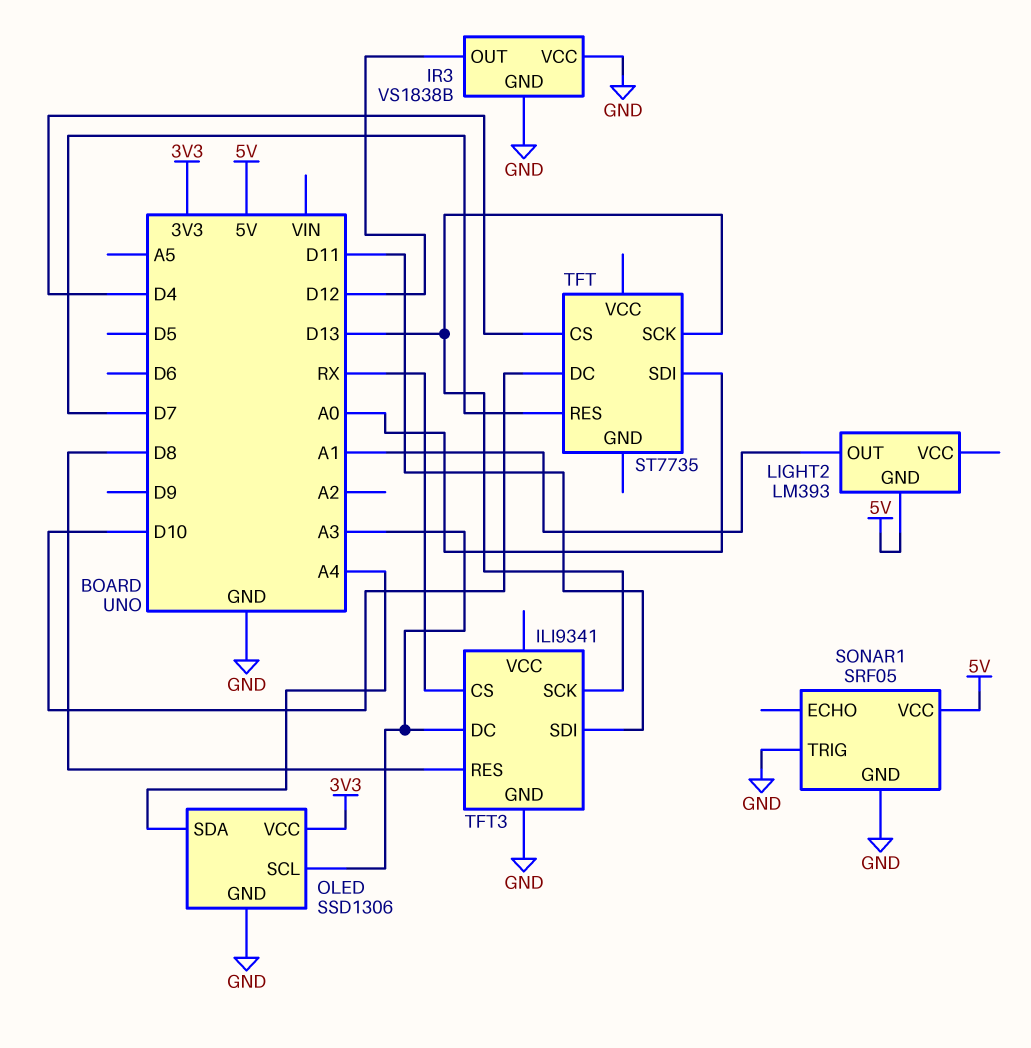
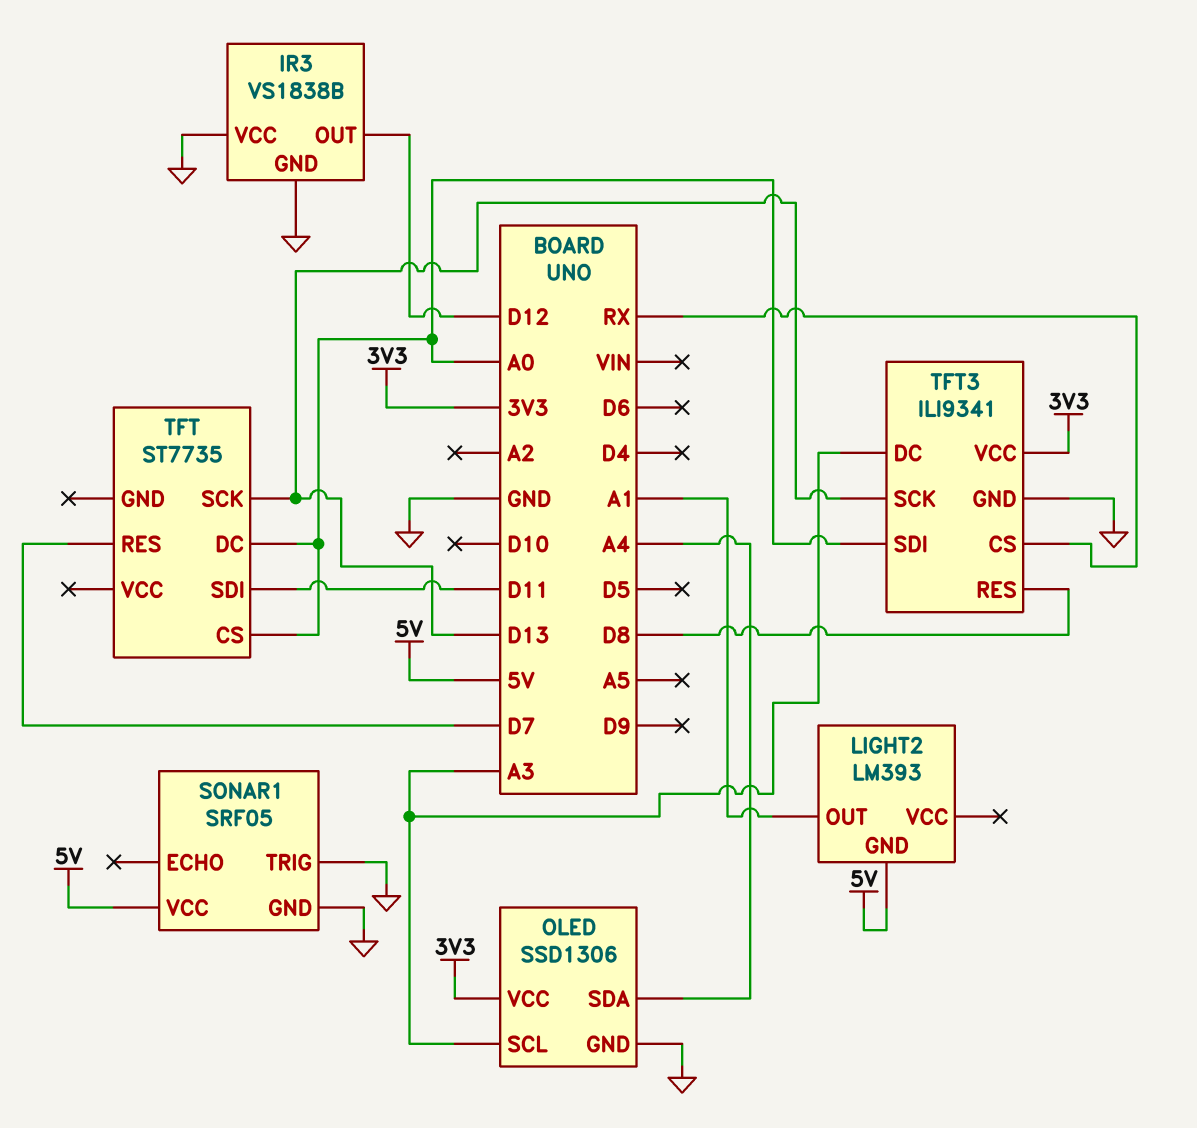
TFT pin CS: D4 -> A0
TFT pin DC: D10 -> A0
TFT pin SDI: A0 -> D11
TFT3 pin SDI: D11 -> A0
TFT3 pin VCC: none -> 3V3

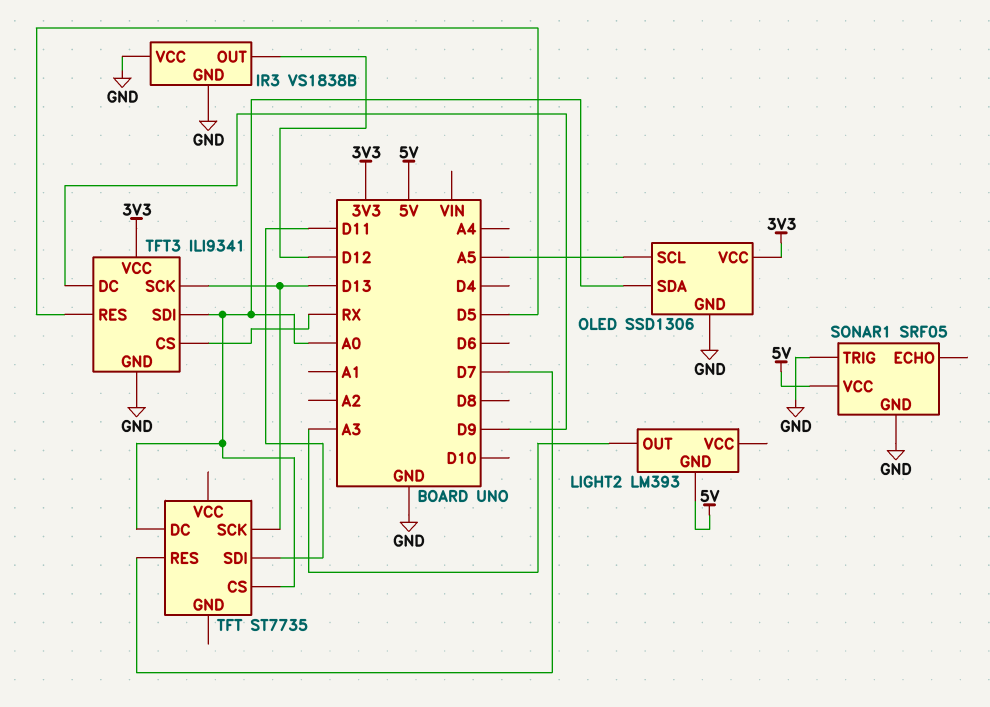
LIGHT2 pin OUT: A1 -> A3
OLED pin SCL: A3 -> A5
OLED pin SDA: A4 -> A0
TFT3 pin DC: A3 -> D9
TFT3 pin RES: D8 -> D5

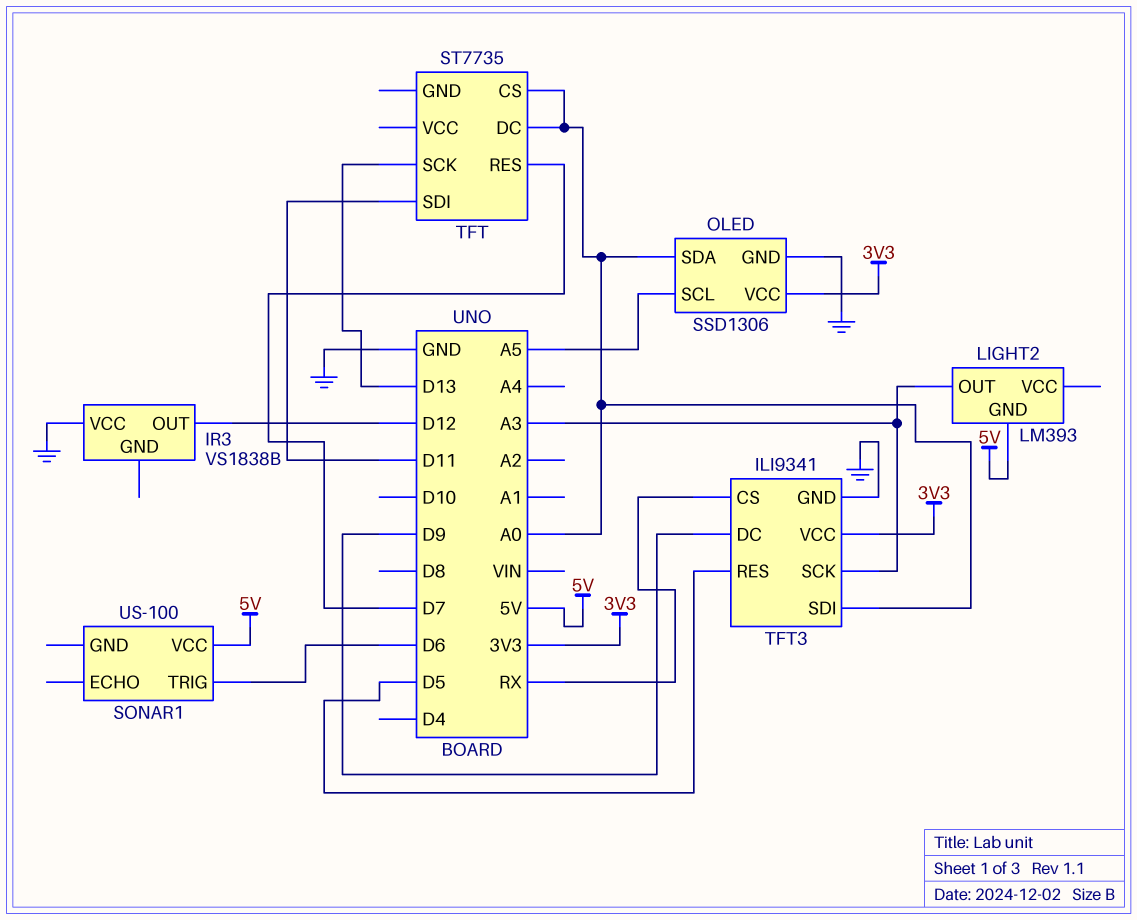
IR3 pin GND: GND -> none
SONAR1: SRF05 -> US-100
SONAR1 pin GND: GND -> none
SONAR1 pin TRIG: GND -> D6
TFT3 pin SCK: D13 -> A3

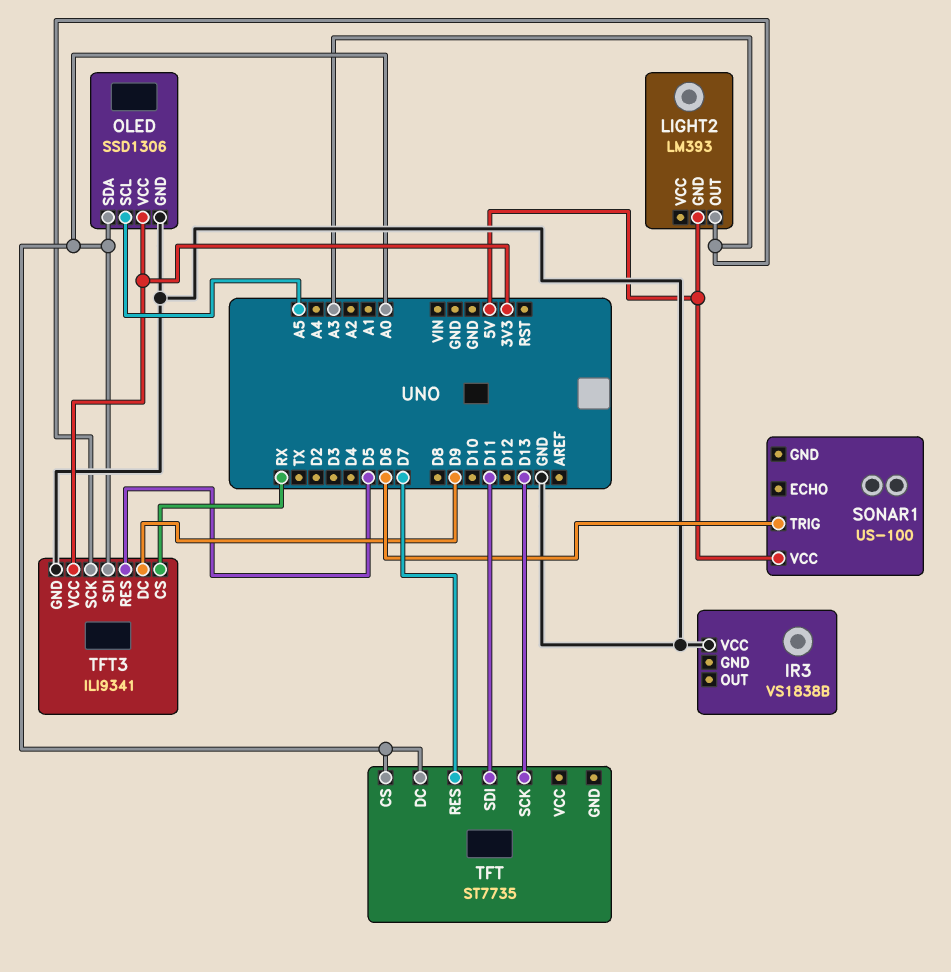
IR3 pin OUT: D12 -> none

